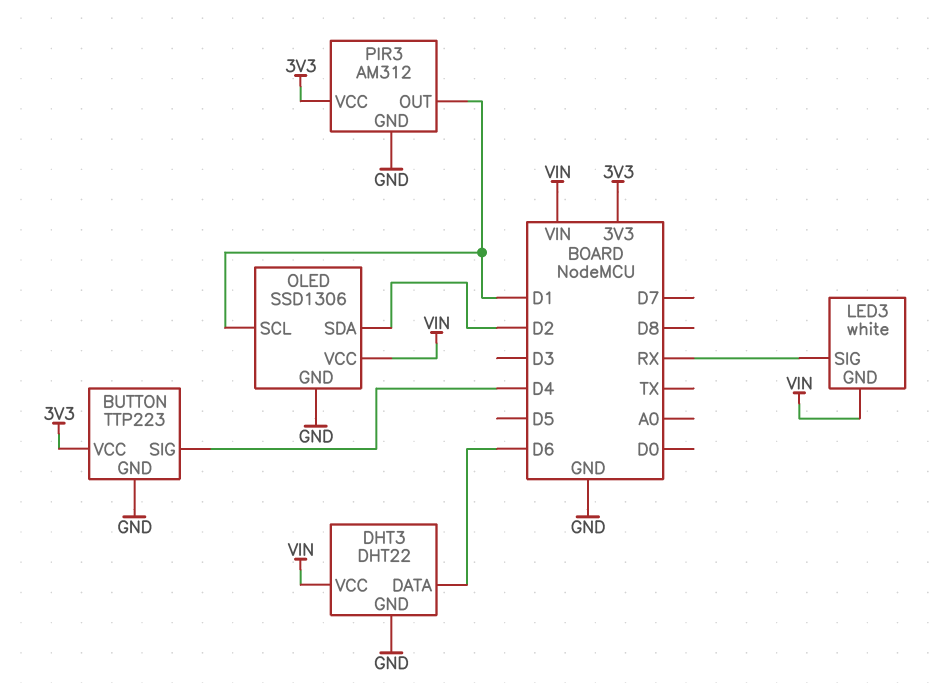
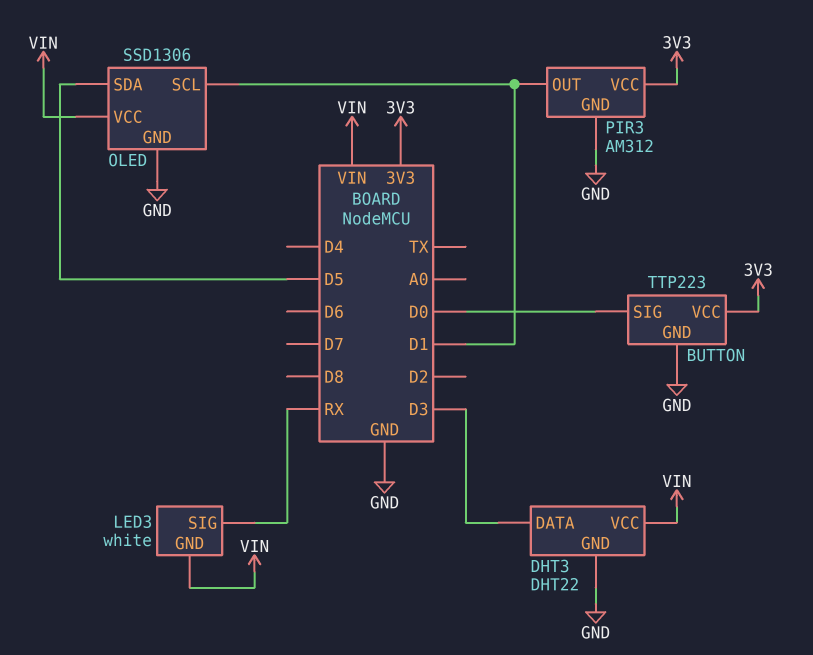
BUTTON pin SIG: D4 -> D0
DHT3 pin DATA: D6 -> D3
OLED pin SDA: D2 -> D5

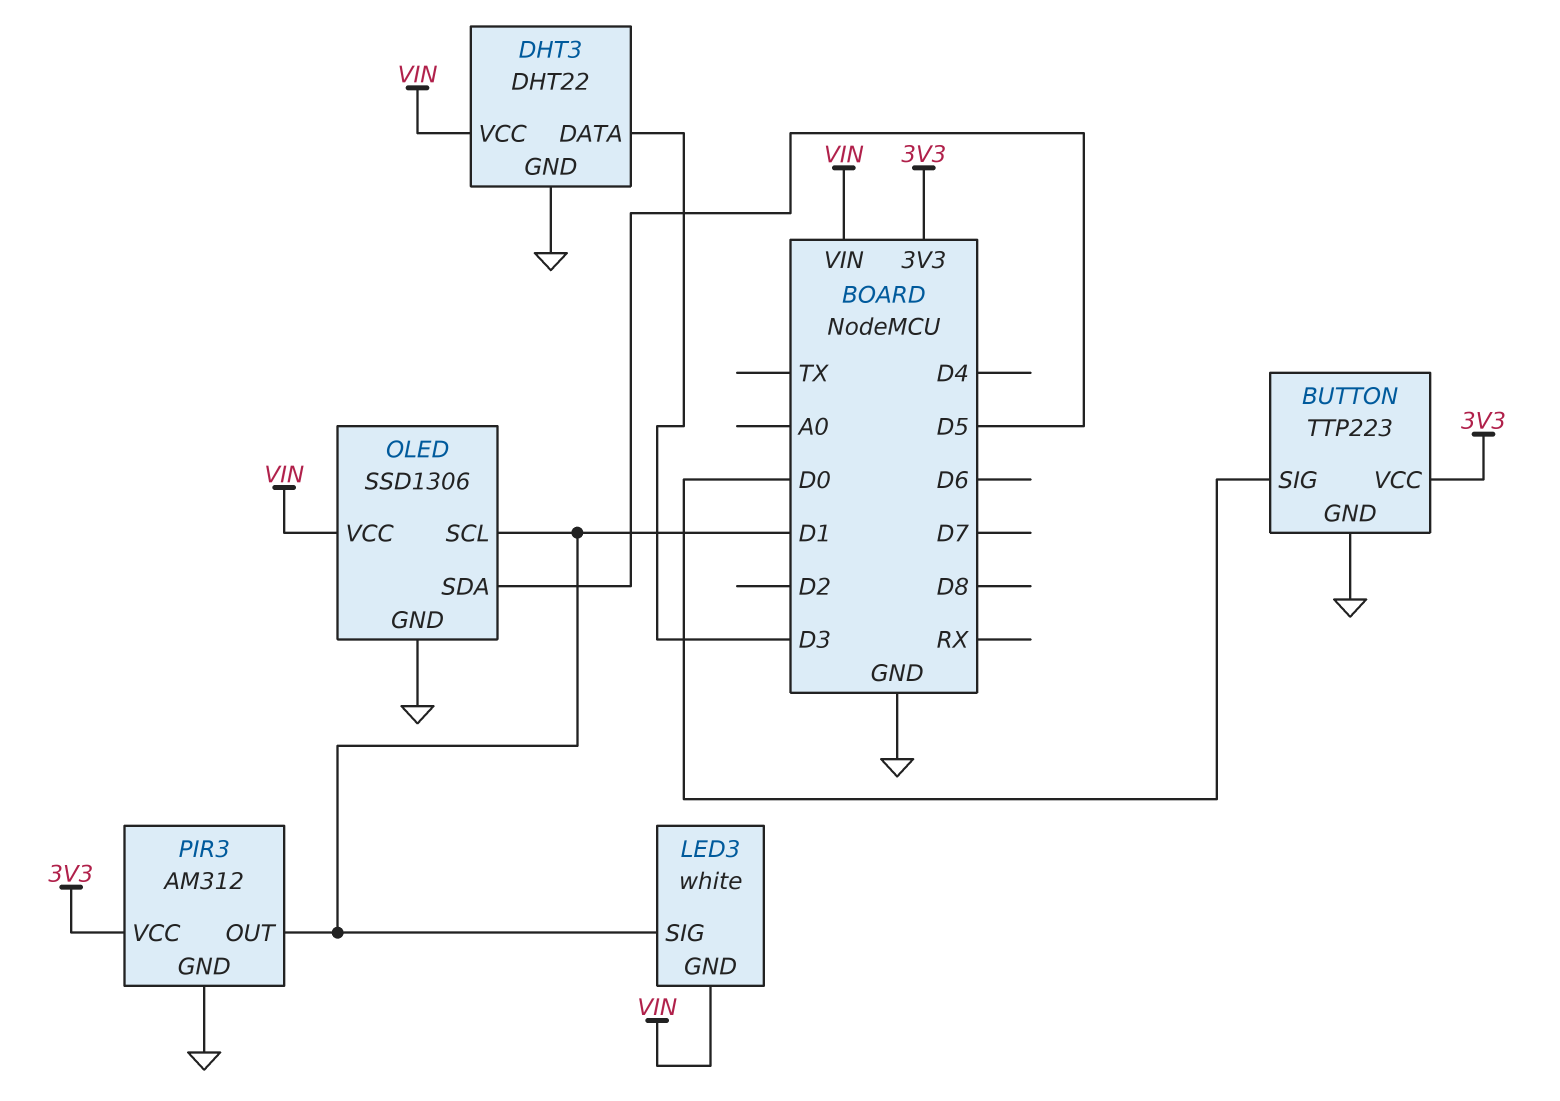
LED3 pin SIG: RX -> D1

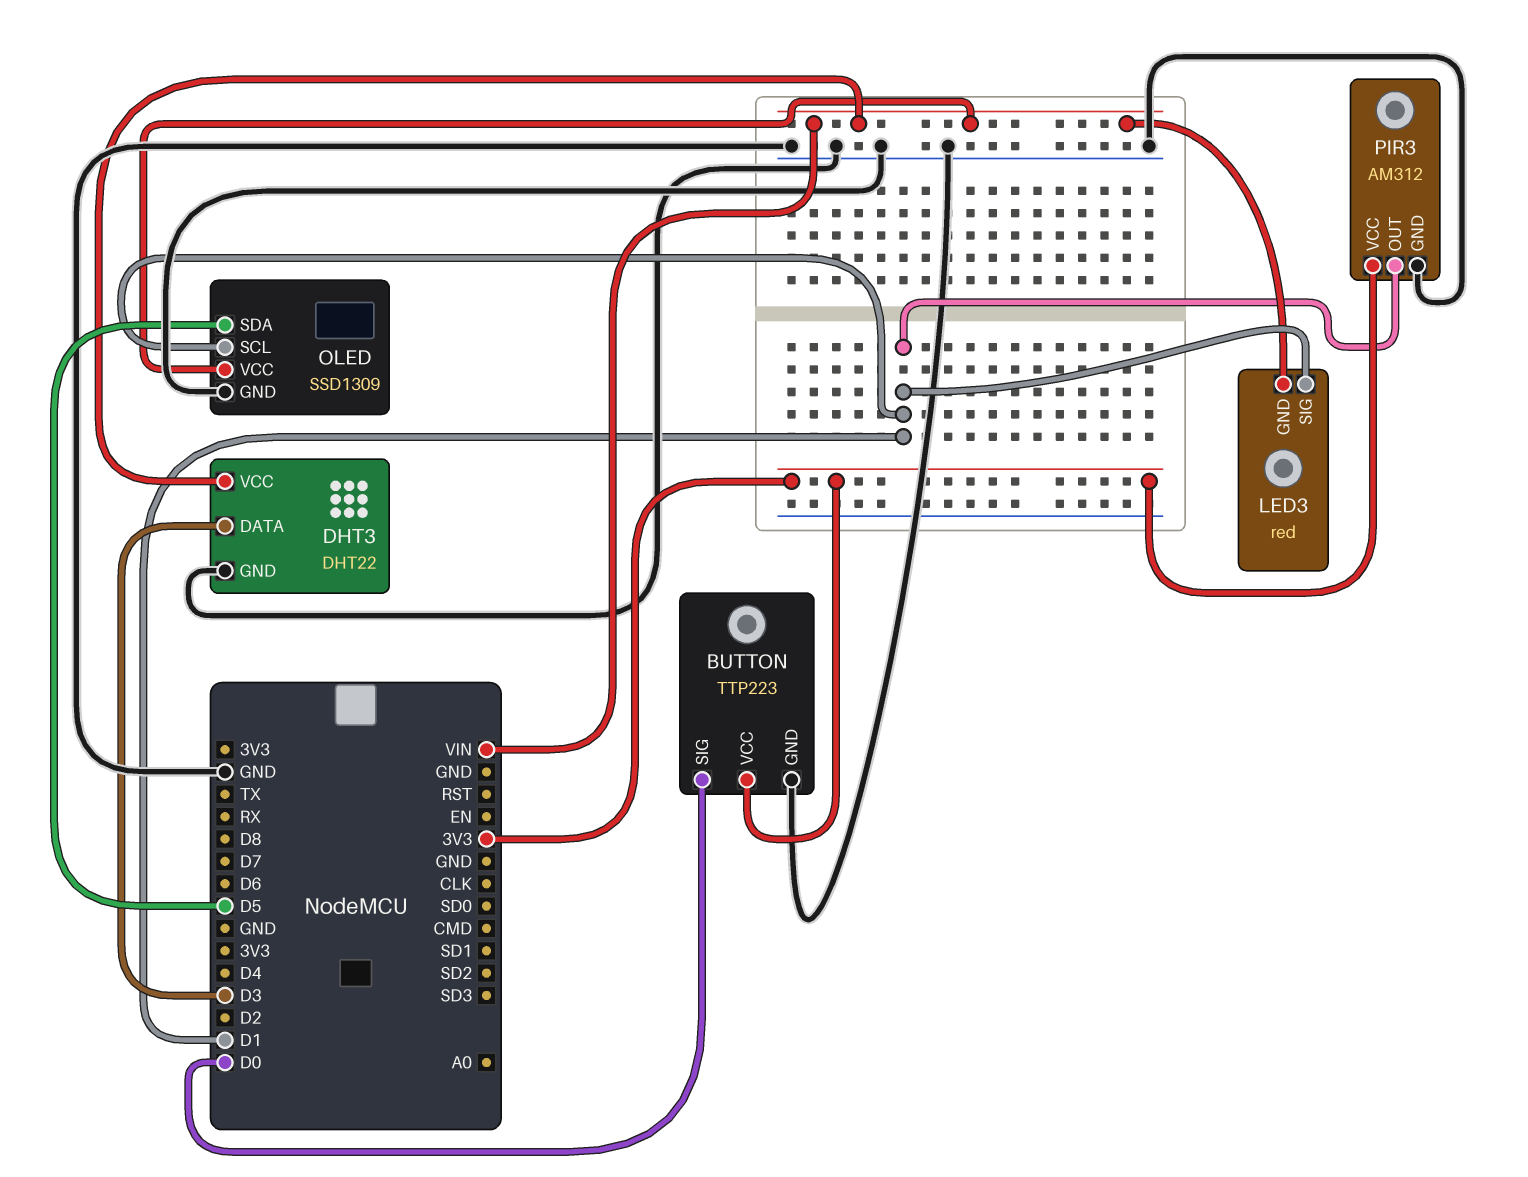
LED3: white -> red
OLED: SSD1306 -> SSD1309

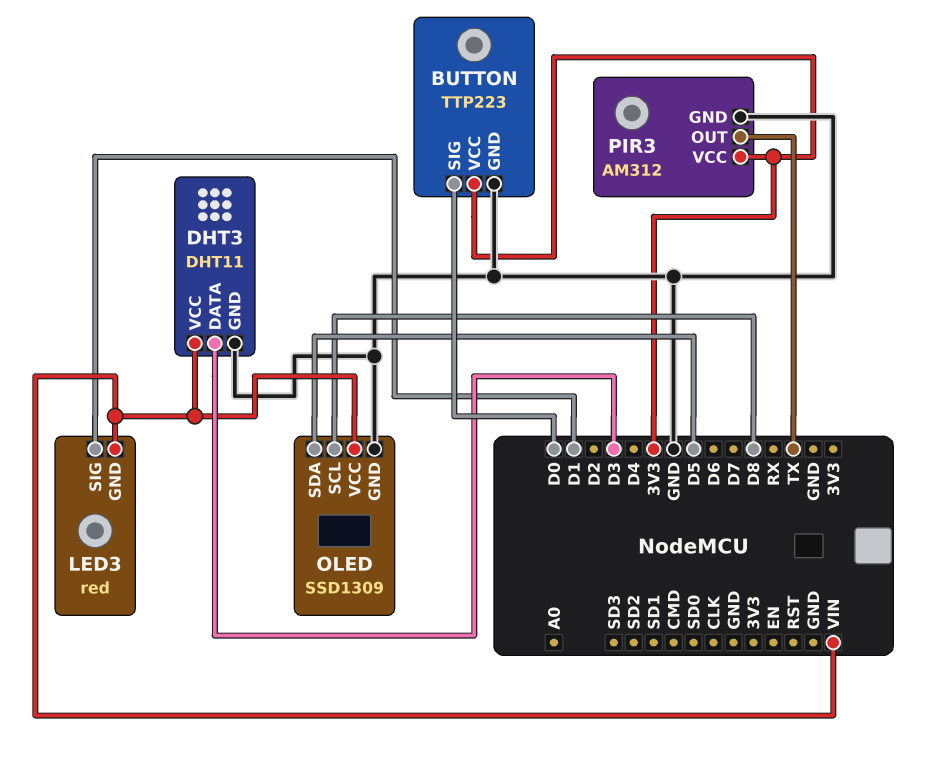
DHT3: DHT22 -> DHT11
OLED pin SCL: D1 -> D8
PIR3 pin OUT: D1 -> TX

